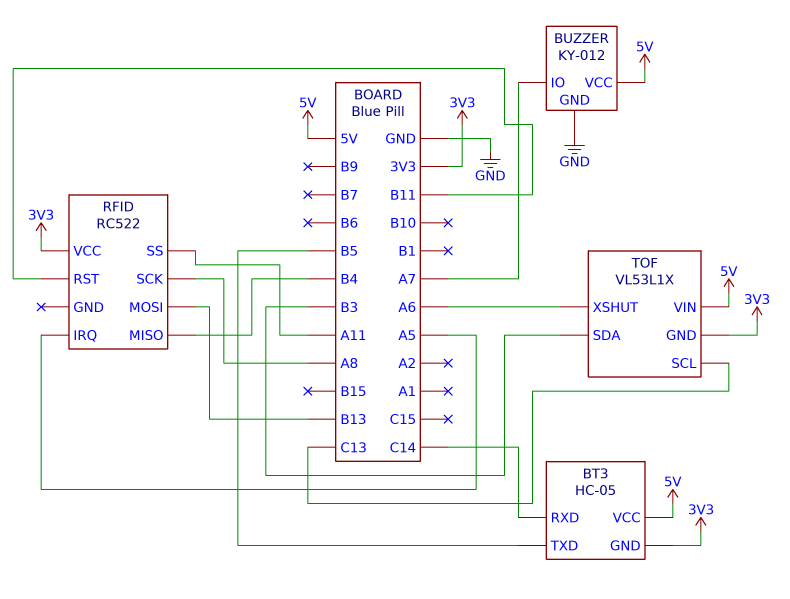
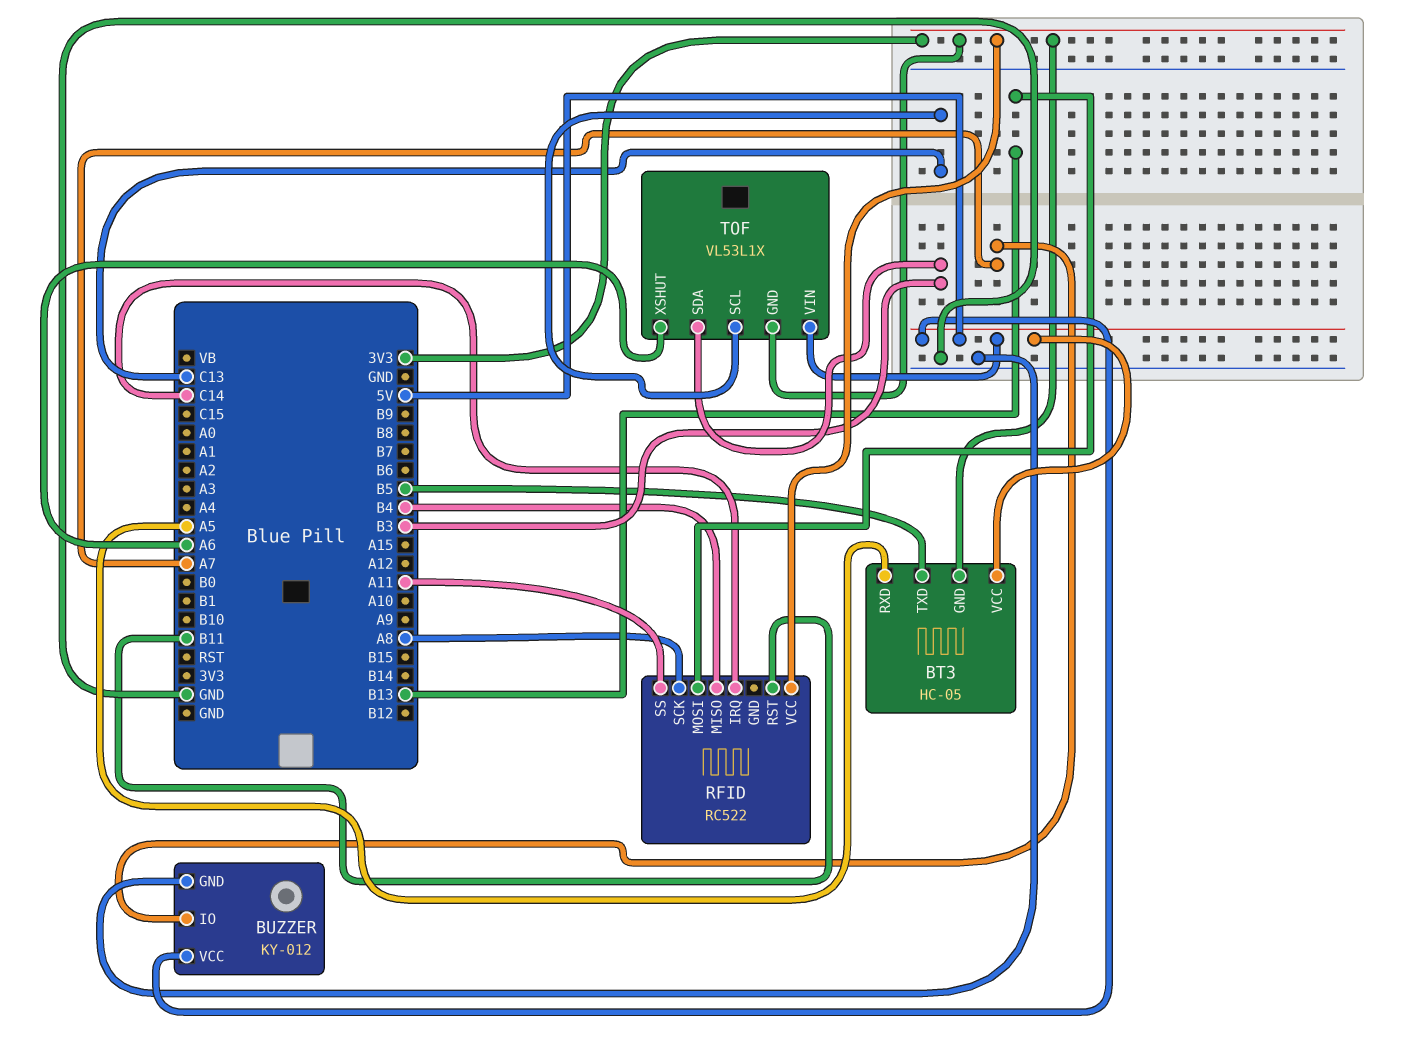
BT3 pin RXD: C14 -> A5
RFID pin IRQ: A5 -> C14

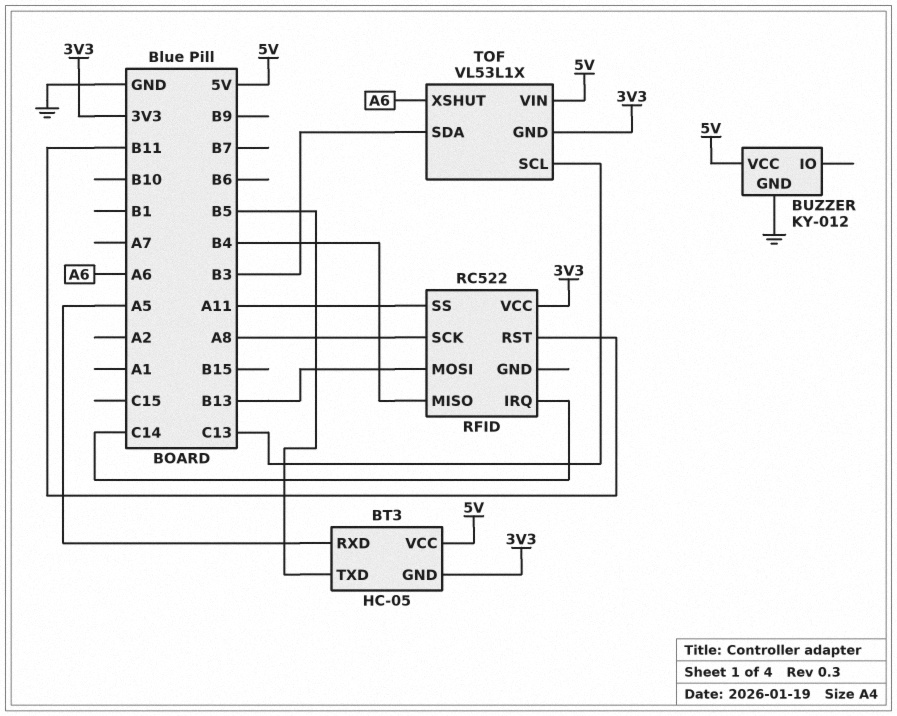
BUZZER pin IO: A7 -> none

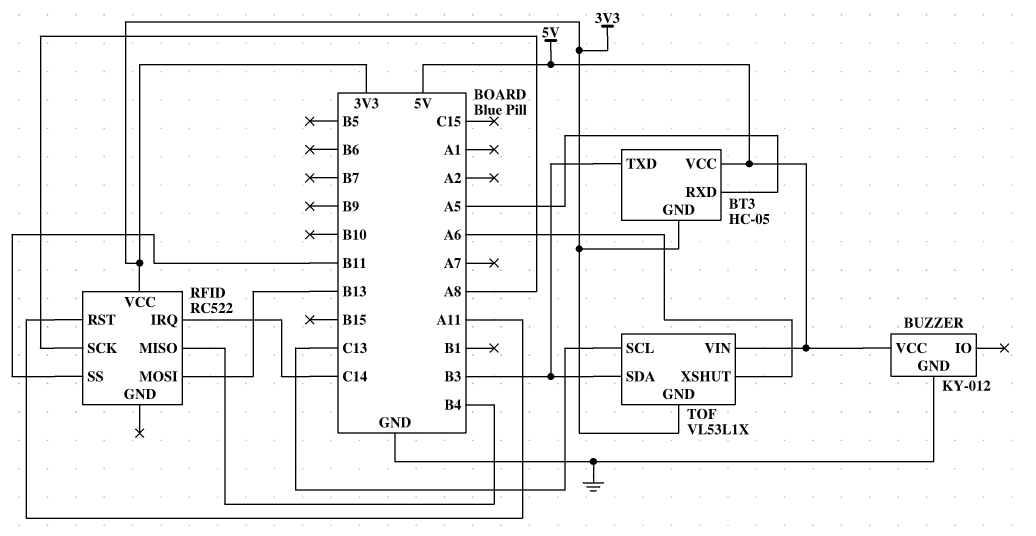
BT3 pin TXD: B5 -> B3
RFID pin RST: B11 -> A11
RFID pin SS: A11 -> B11

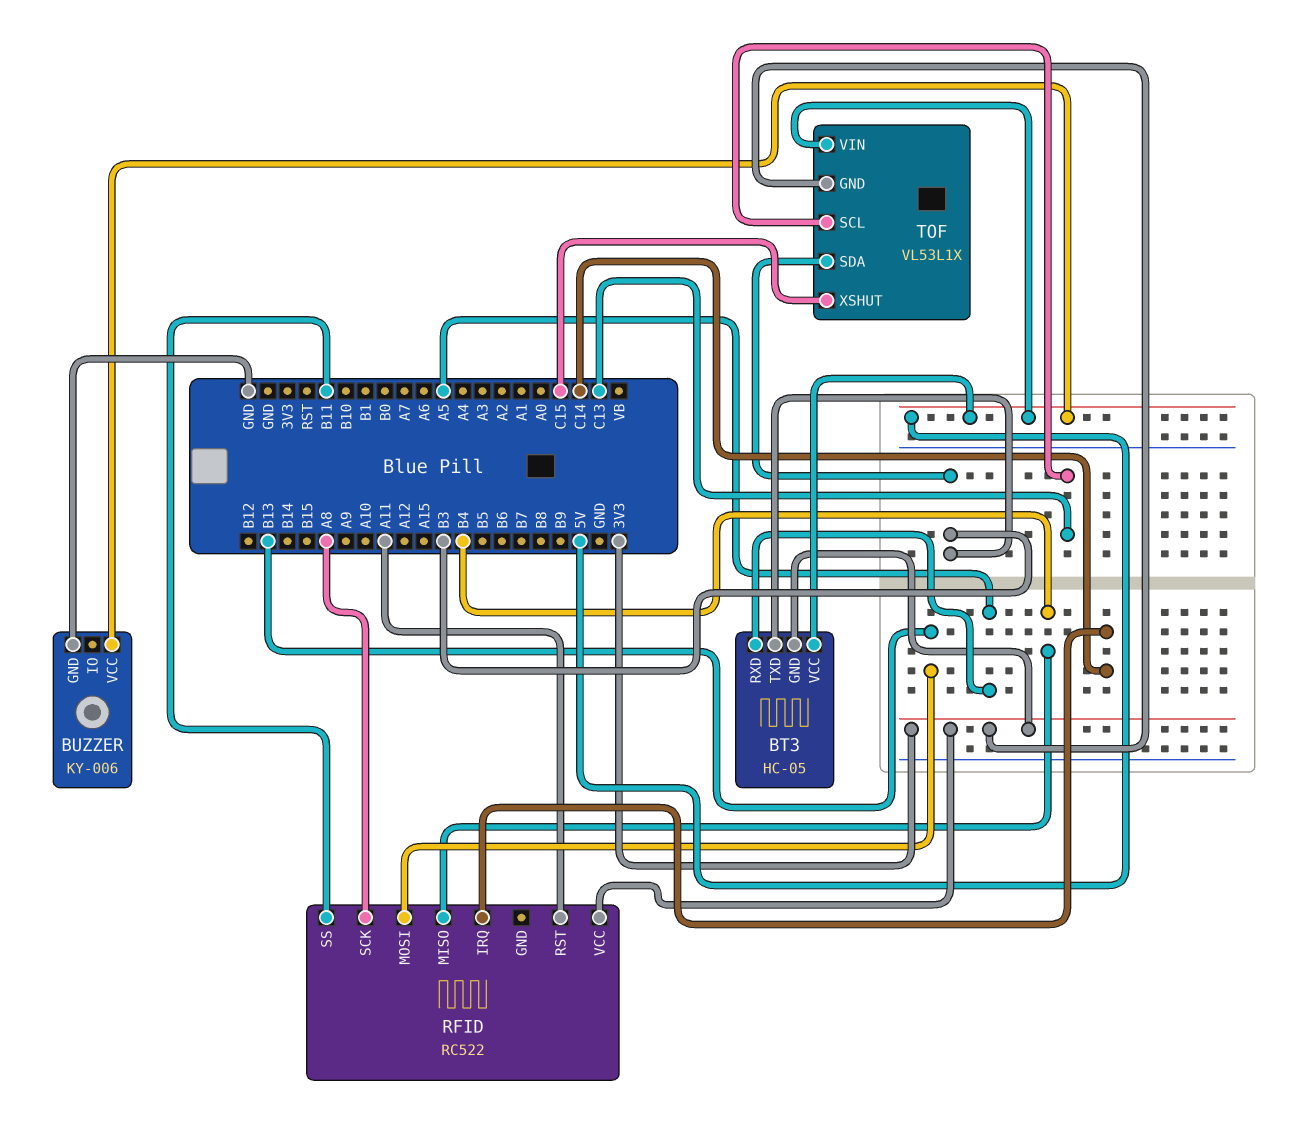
BUZZER: KY-012 -> KY-006
TOF pin XSHUT: A6 -> C15

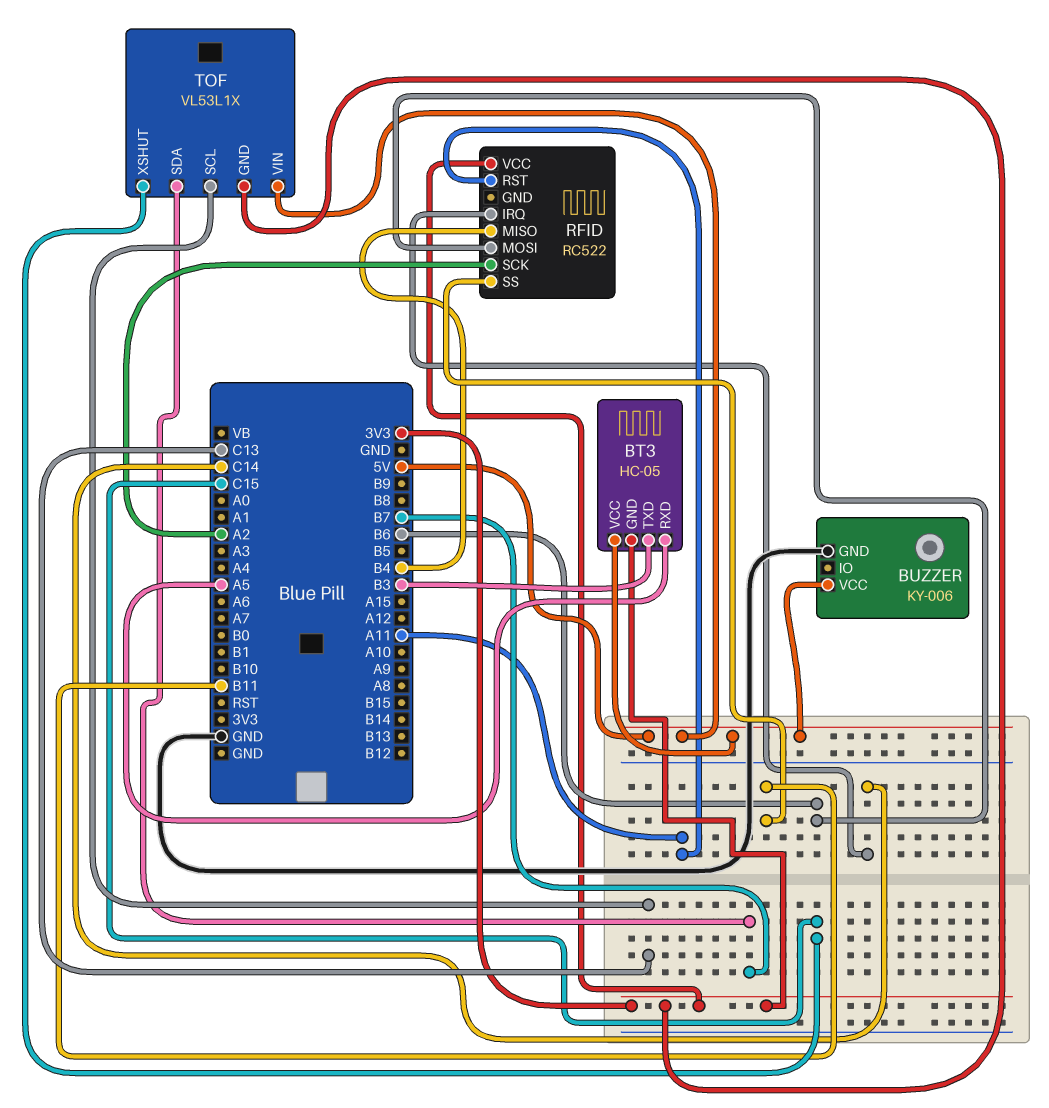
RFID pin MOSI: B13 -> B6
RFID pin SCK: A8 -> A2
TOF pin SDA: B3 -> B7

